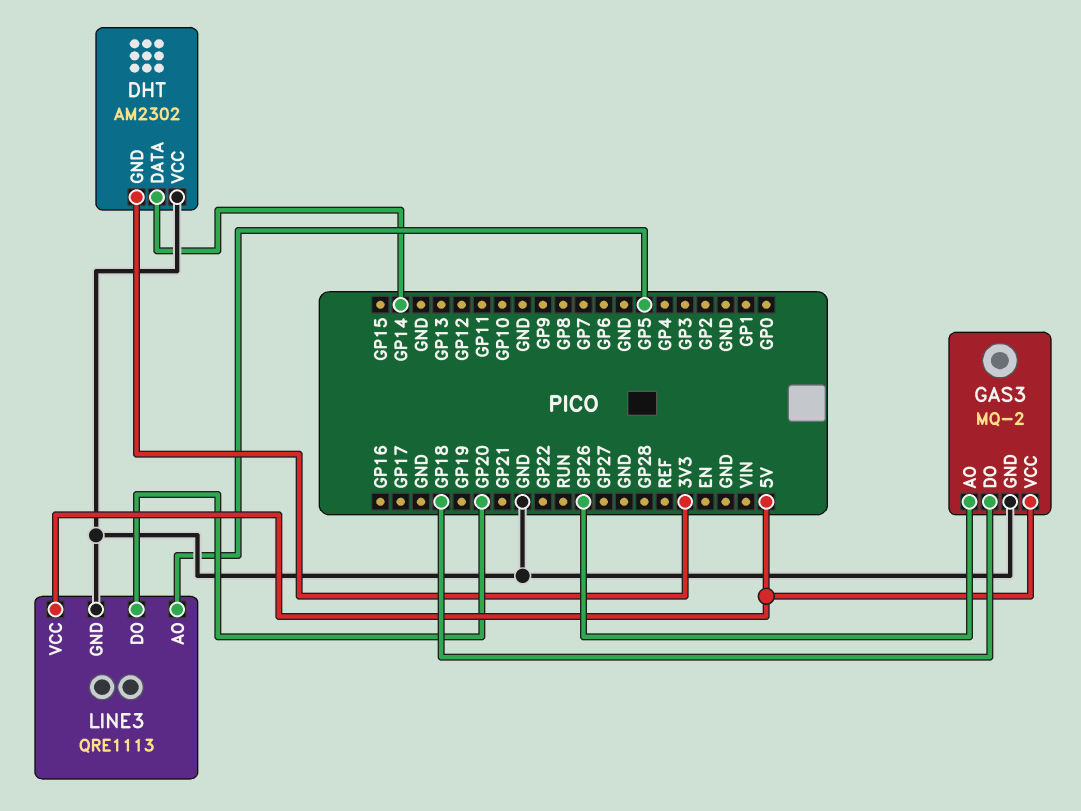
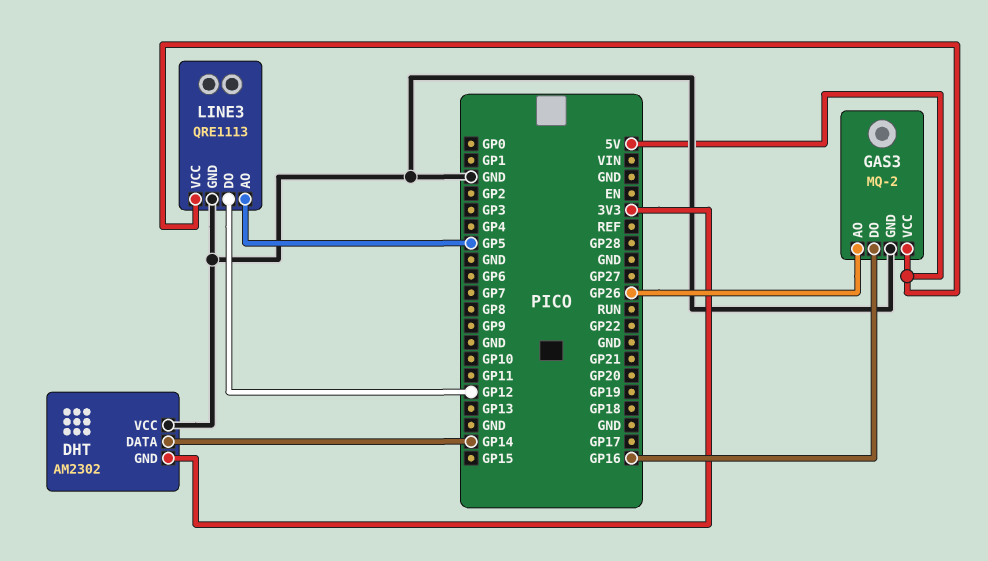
GAS3 pin DO: GP18 -> GP16
LINE3 pin DO: GP20 -> GP12

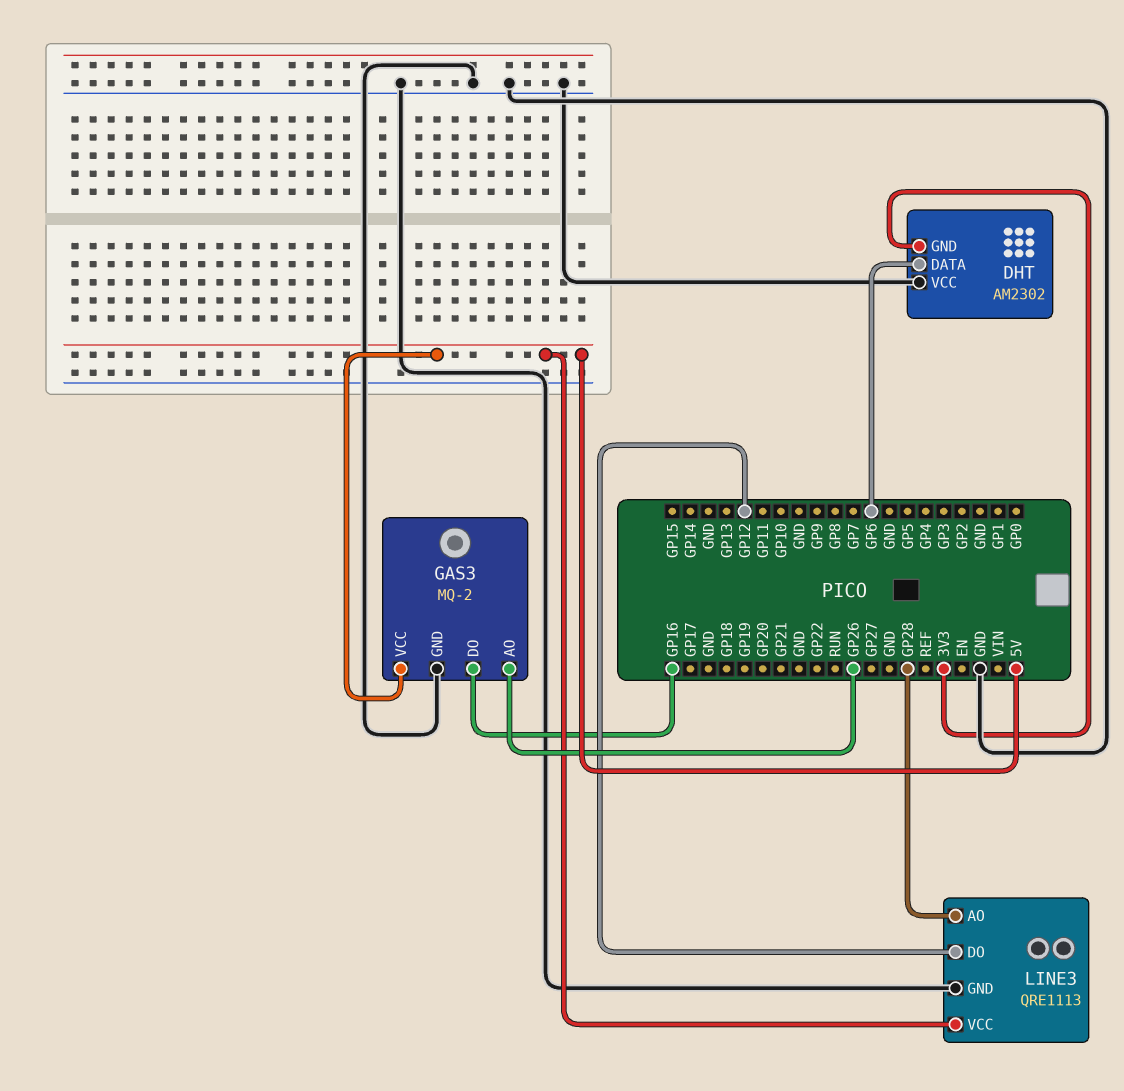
DHT pin DATA: GP14 -> GP6
LINE3 pin AO: GP5 -> GP28

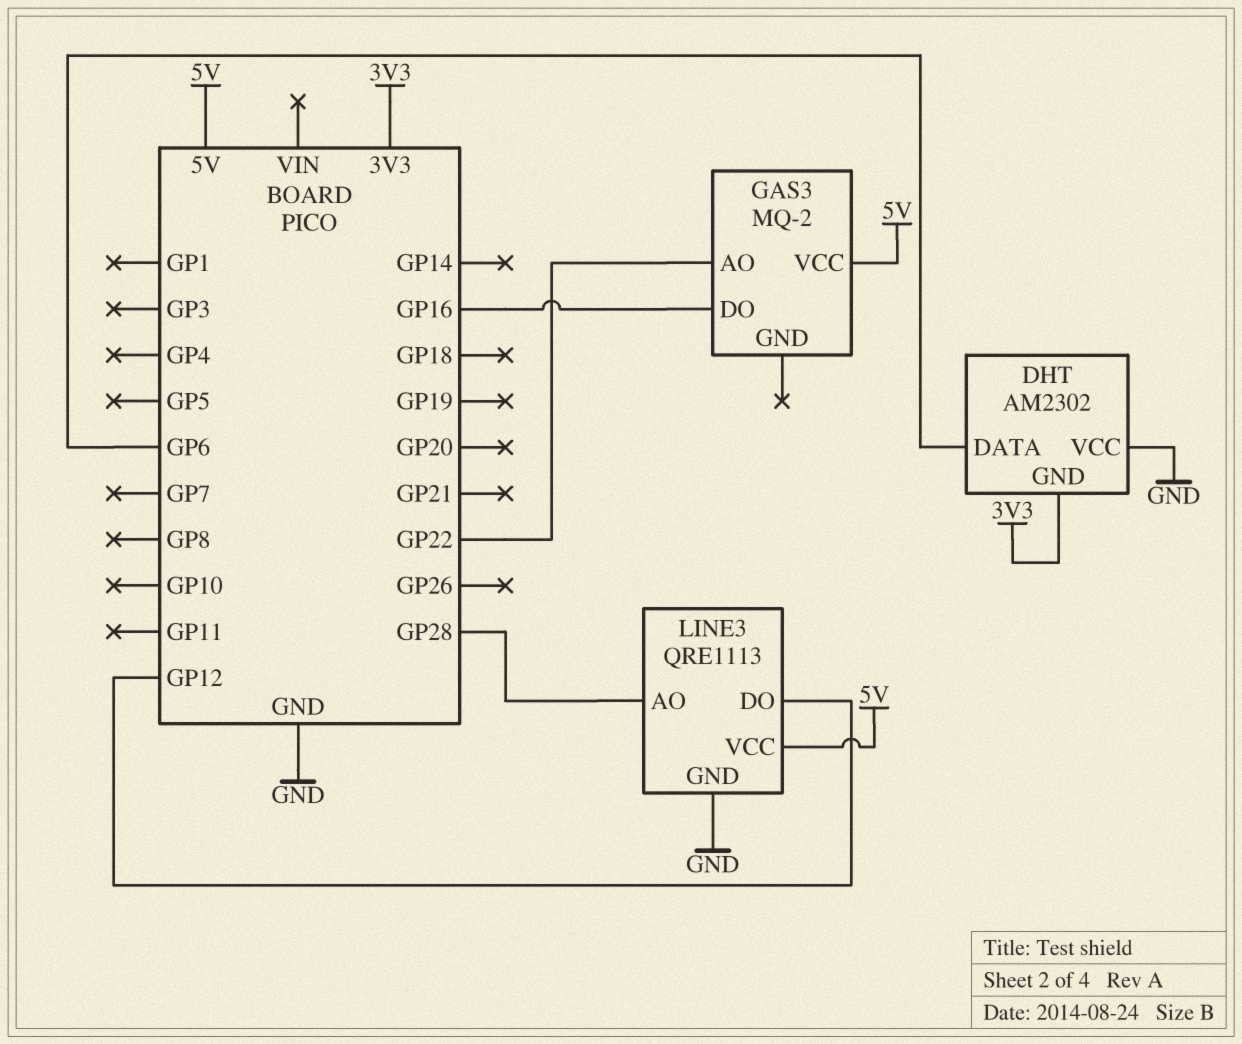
GAS3 pin AO: GP26 -> GP22
GAS3 pin GND: GND -> none

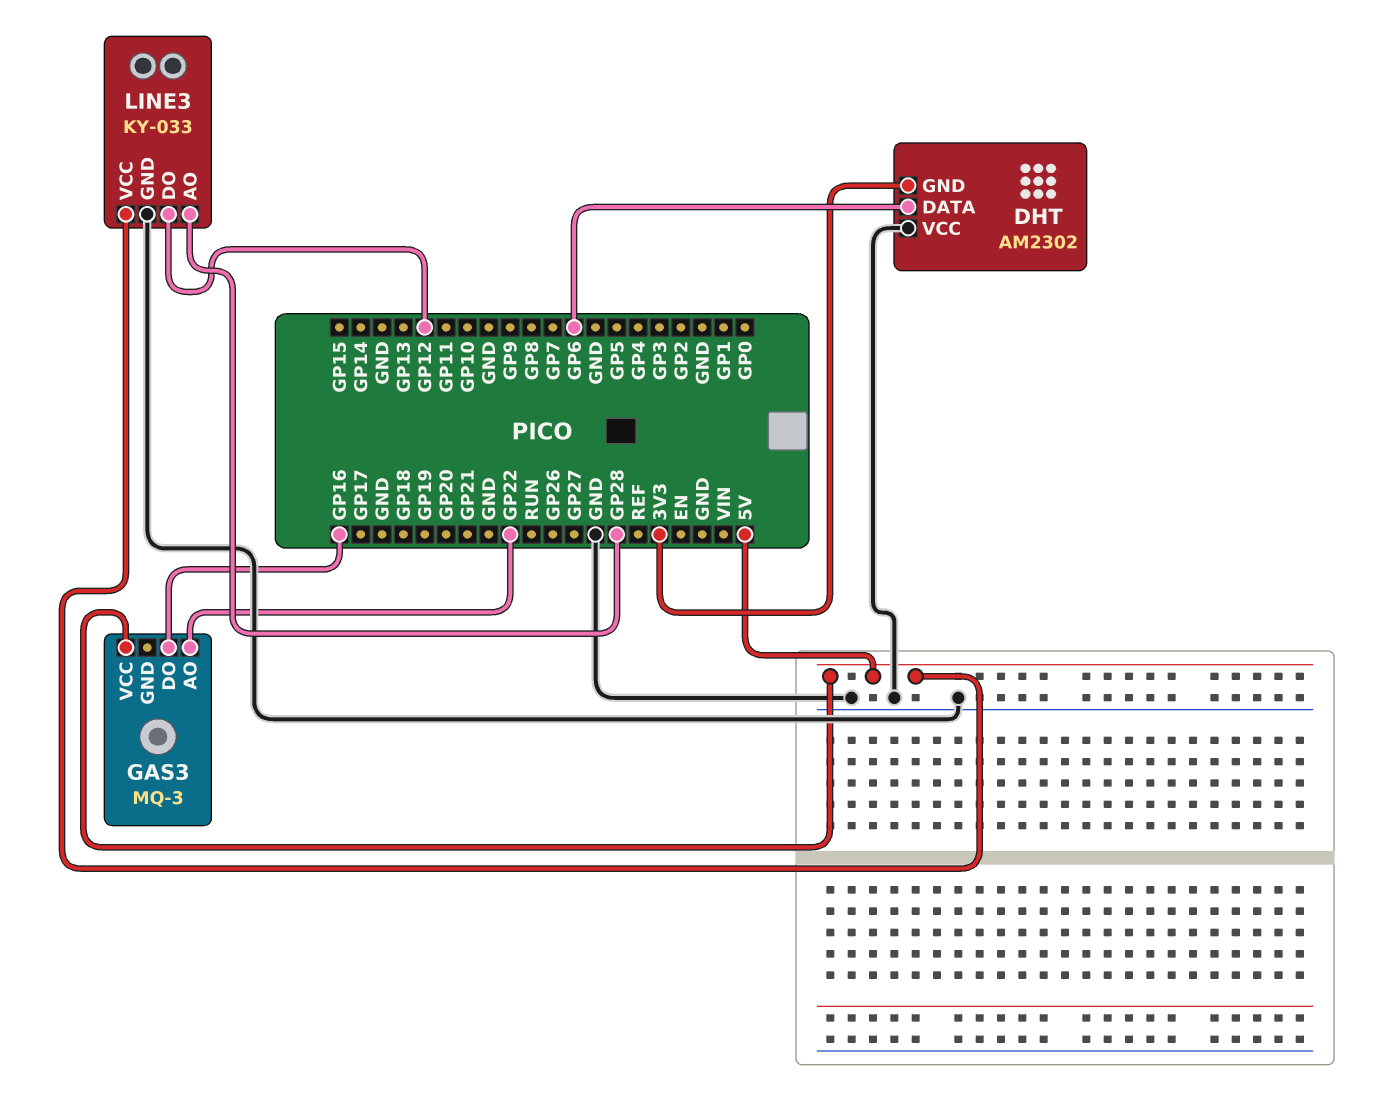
GAS3: MQ-2 -> MQ-3
LINE3: QRE1113 -> KY-033

